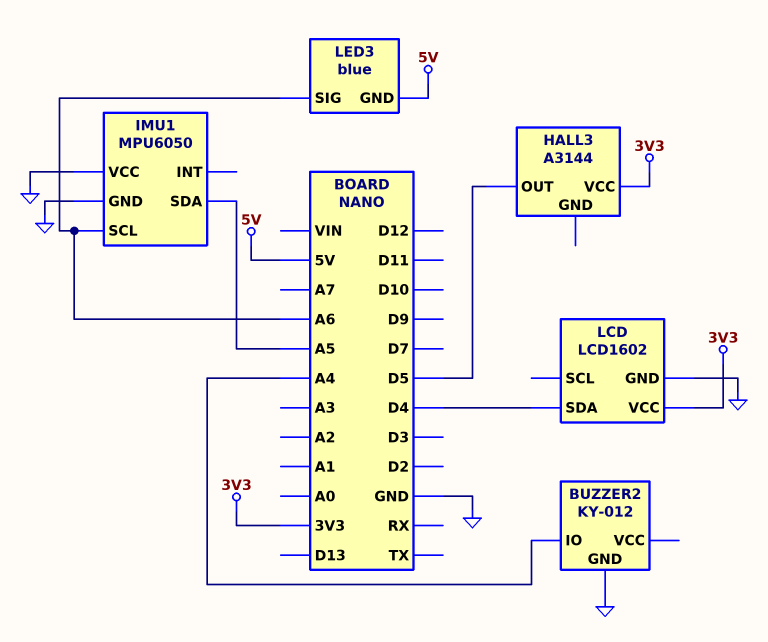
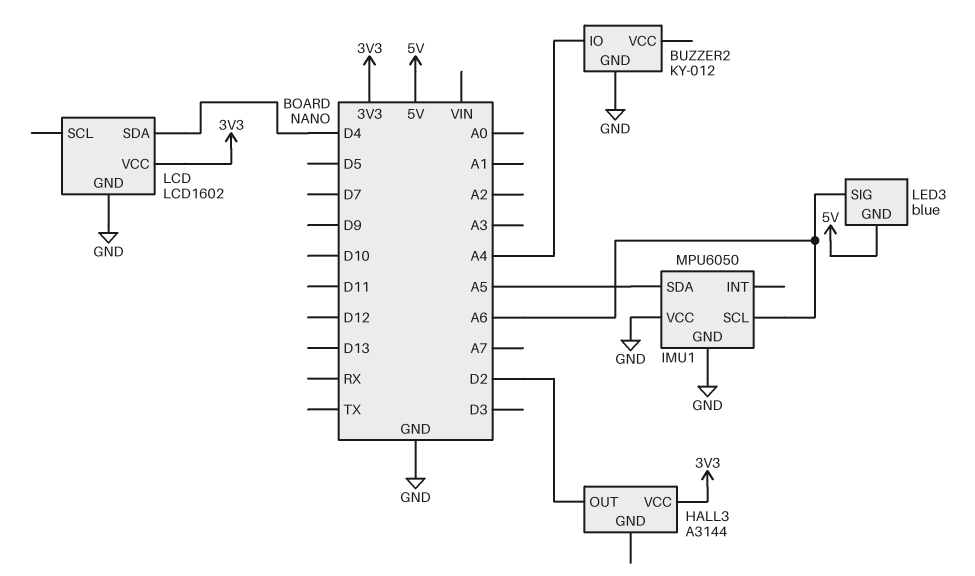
HALL3 pin OUT: D5 -> D2

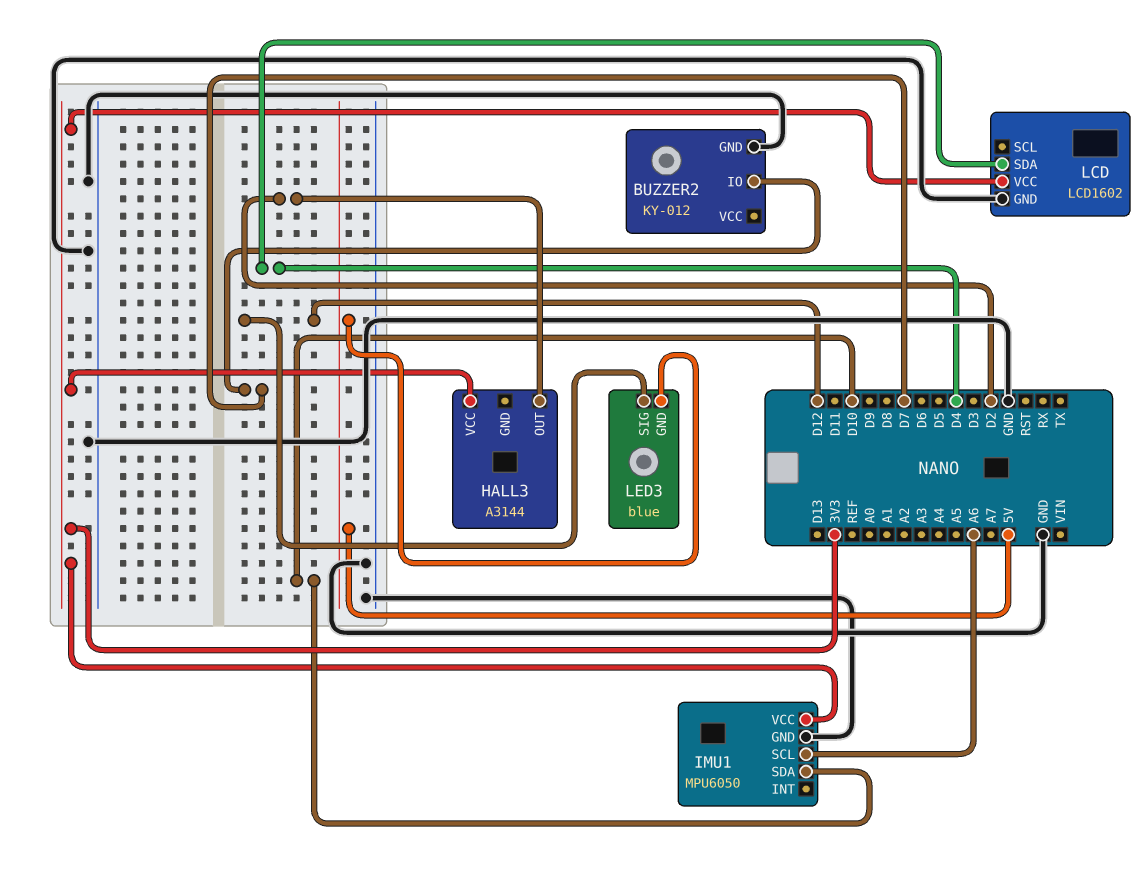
BUZZER2 pin IO: A4 -> D7
IMU1 pin SDA: A5 -> D10
IMU1 pin VCC: GND -> 3V3
LED3 pin SIG: A6 -> D12

